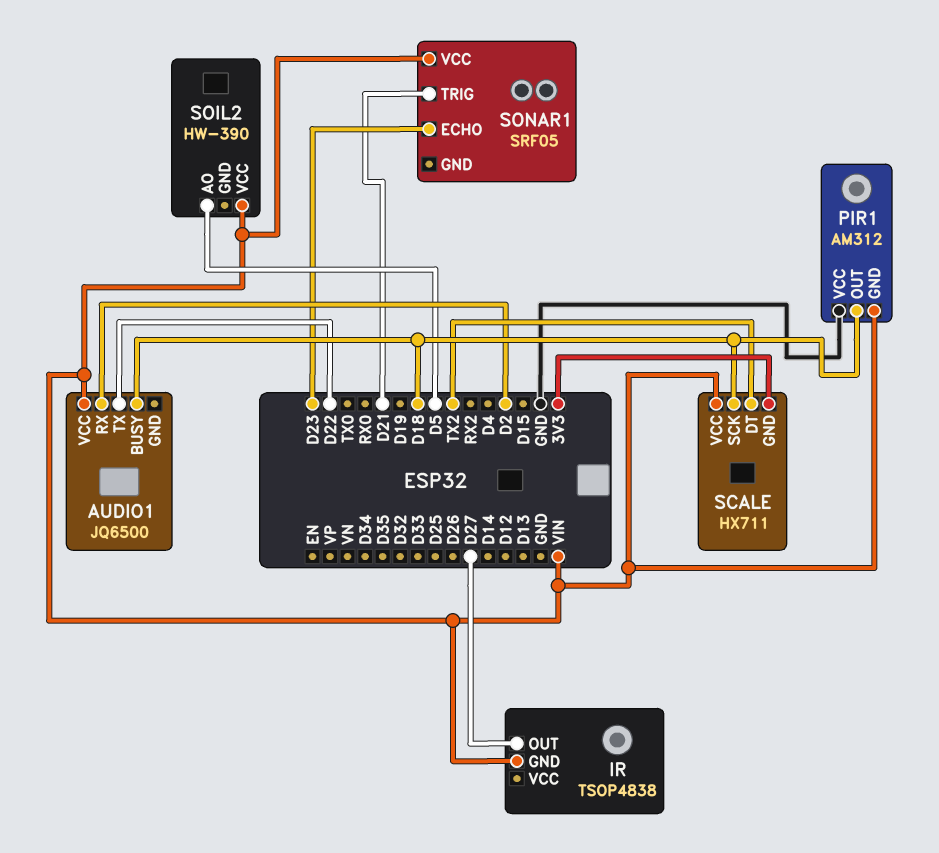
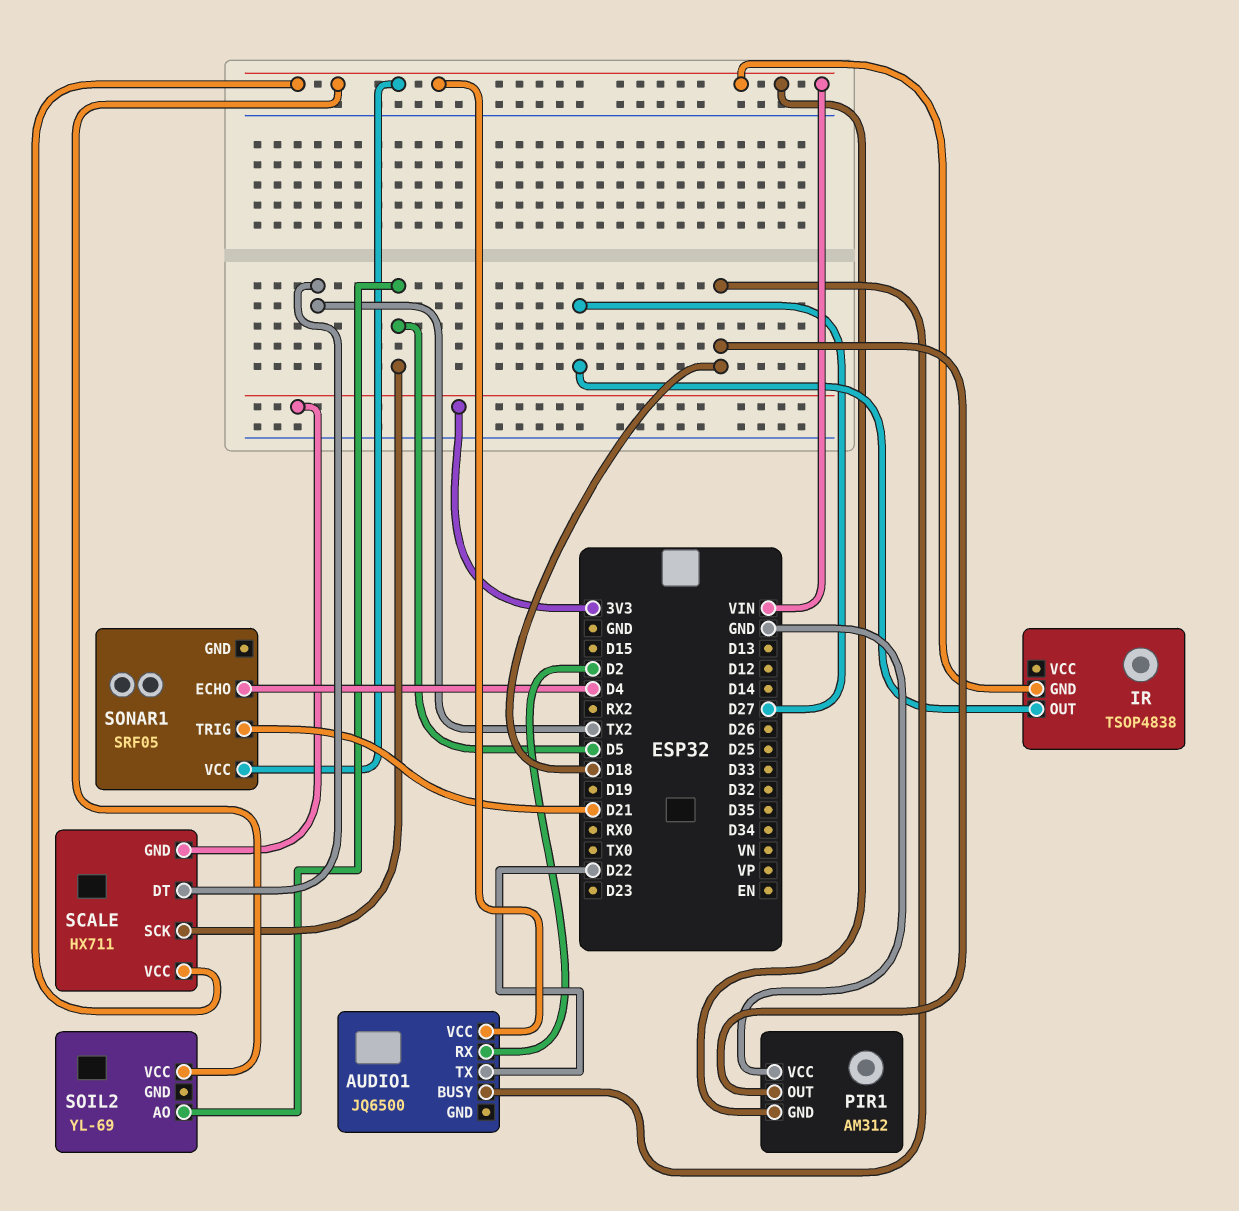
SCALE pin SCK: D18 -> D5
SOIL2: HW-390 -> YL-69
SONAR1 pin ECHO: D23 -> D4

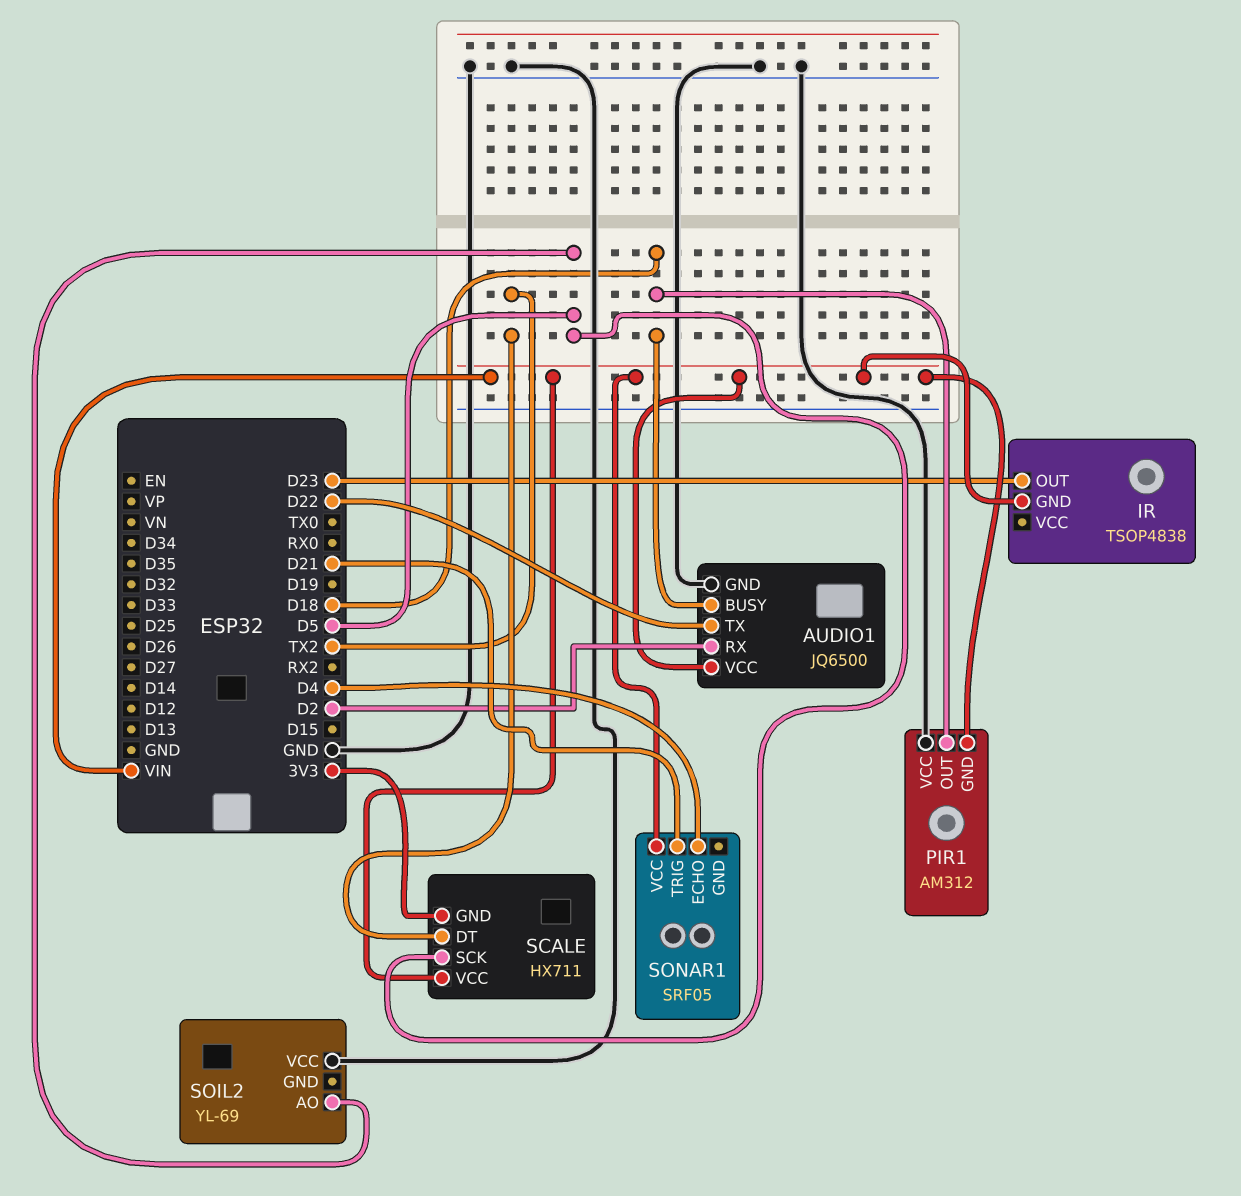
AUDIO1 pin GND: none -> GND
IR pin OUT: D27 -> D23
SOIL2 pin VCC: VIN -> GND

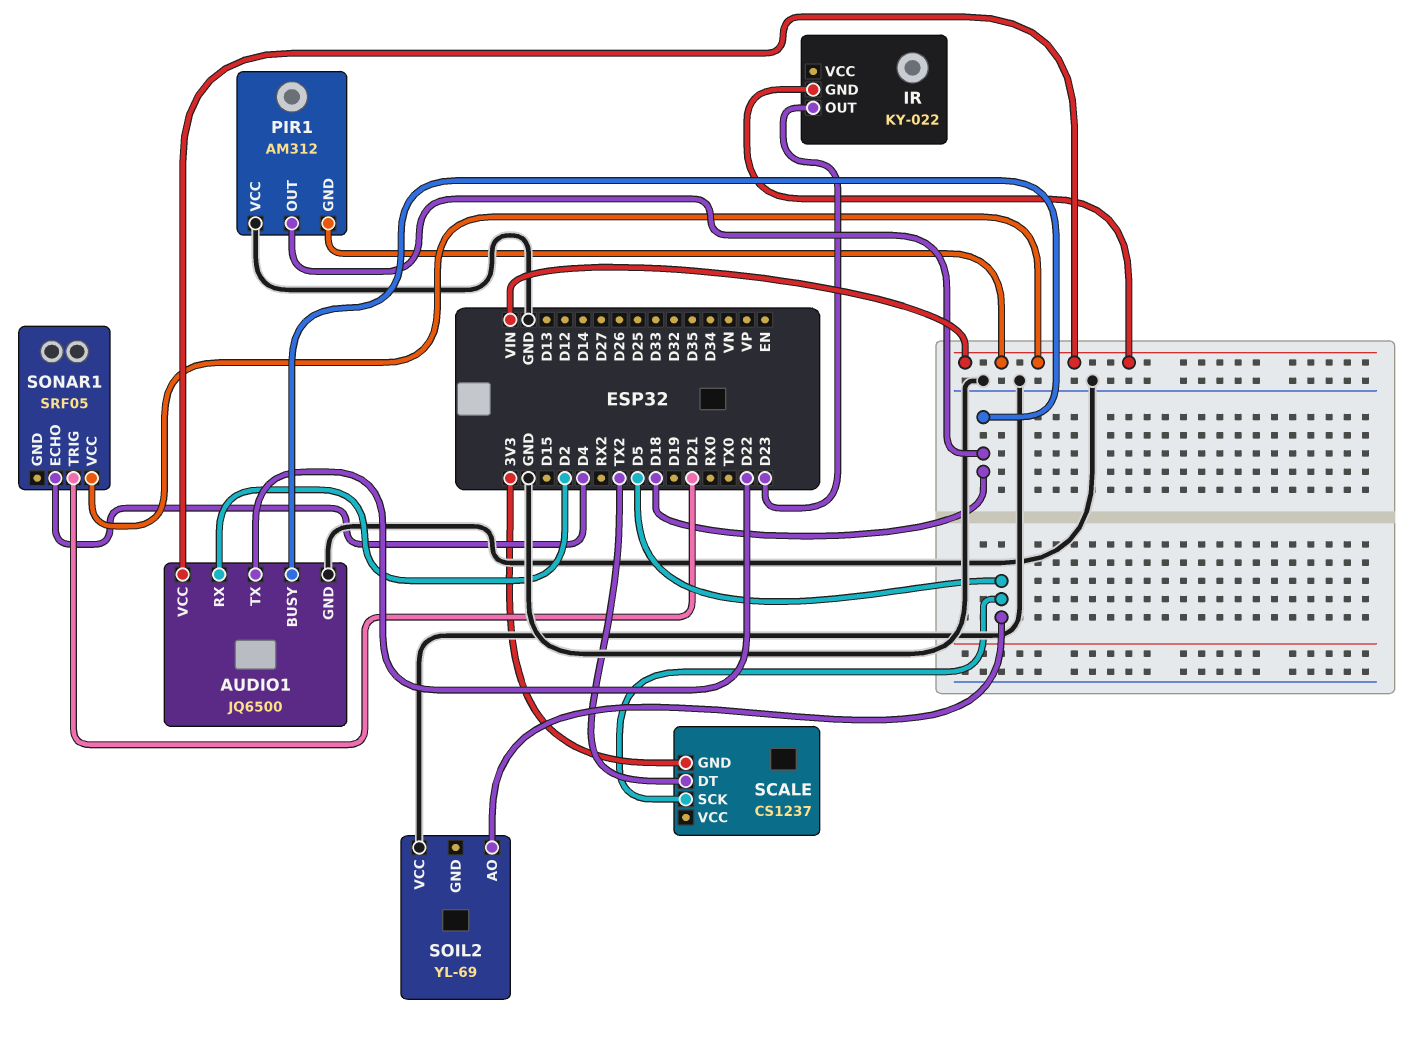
IR: TSOP4838 -> KY-022
SCALE: HX711 -> CS1237
SCALE pin VCC: VIN -> none

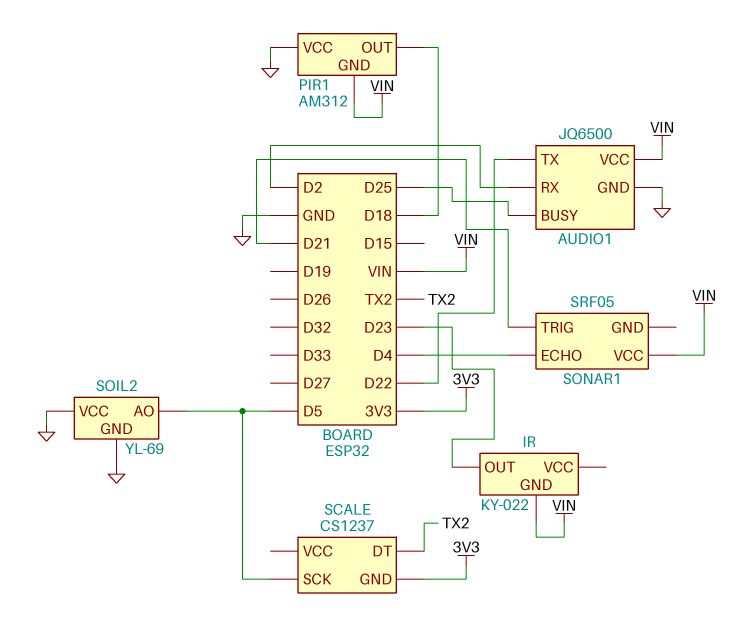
AUDIO1 pin BUSY: D18 -> D25
SOIL2 pin GND: none -> GND

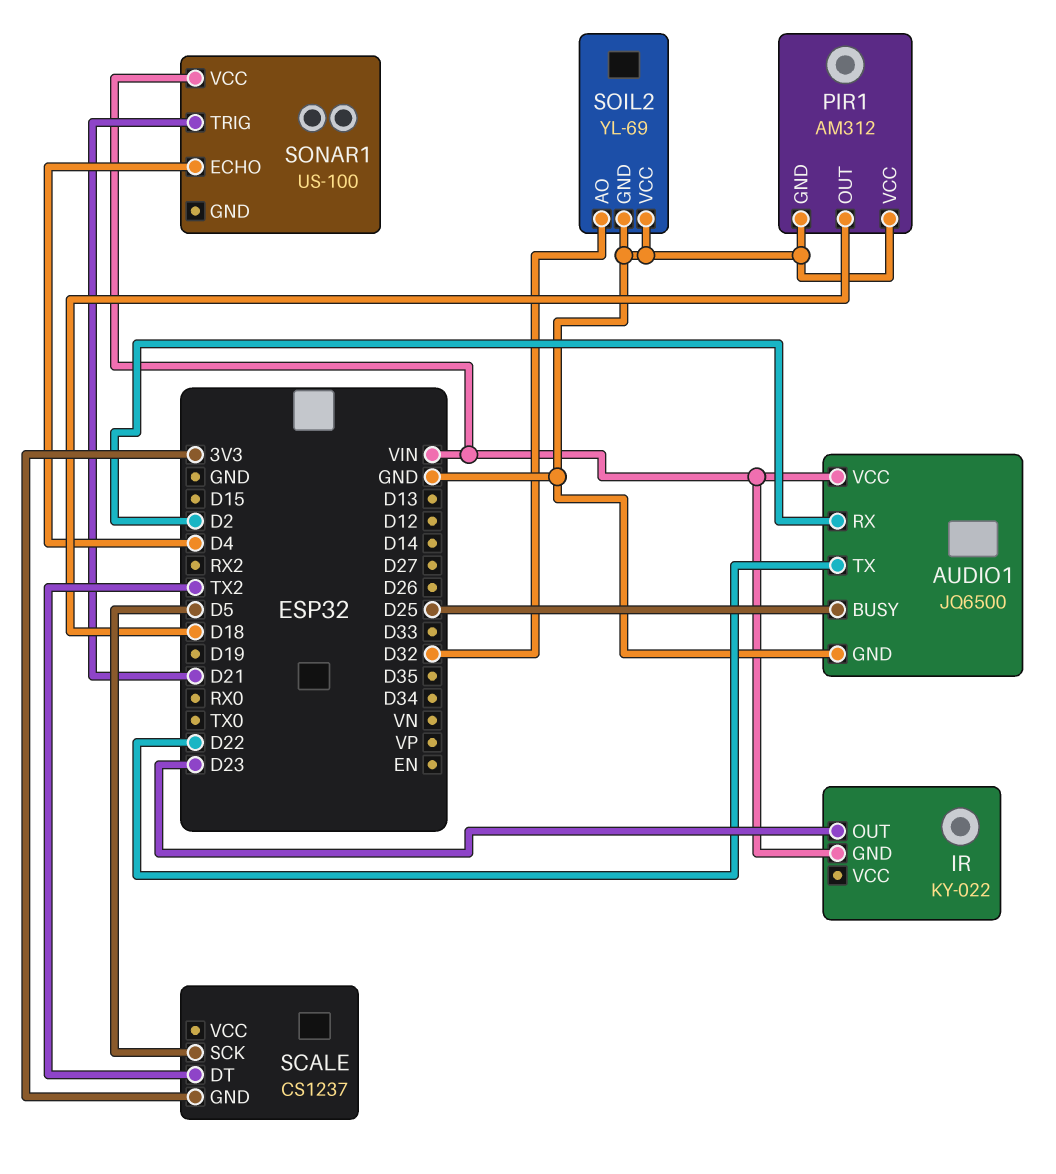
PIR1 pin GND: VIN -> GND
SOIL2 pin AO: D5 -> D32
SONAR1: SRF05 -> US-100

